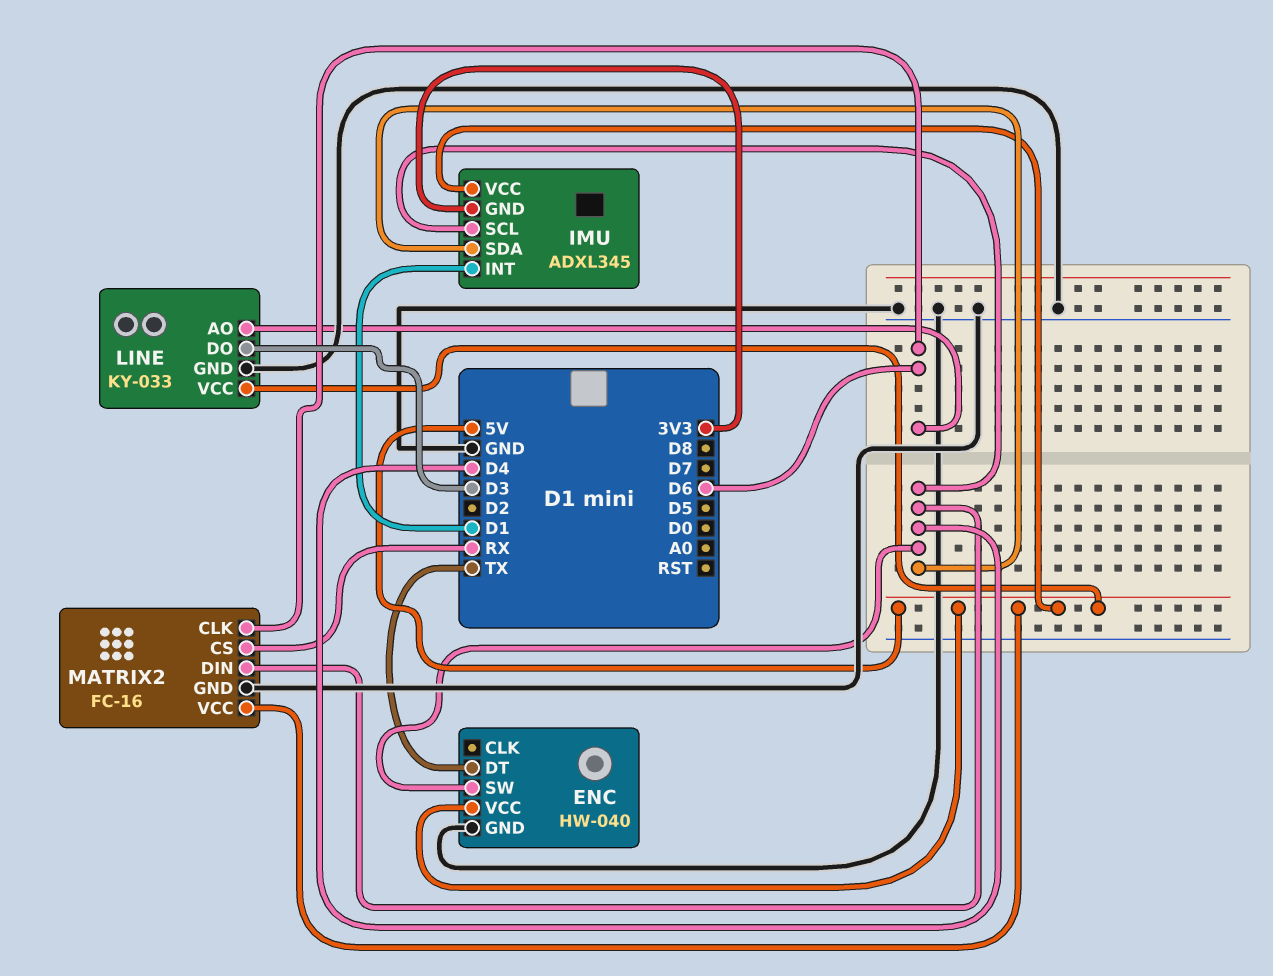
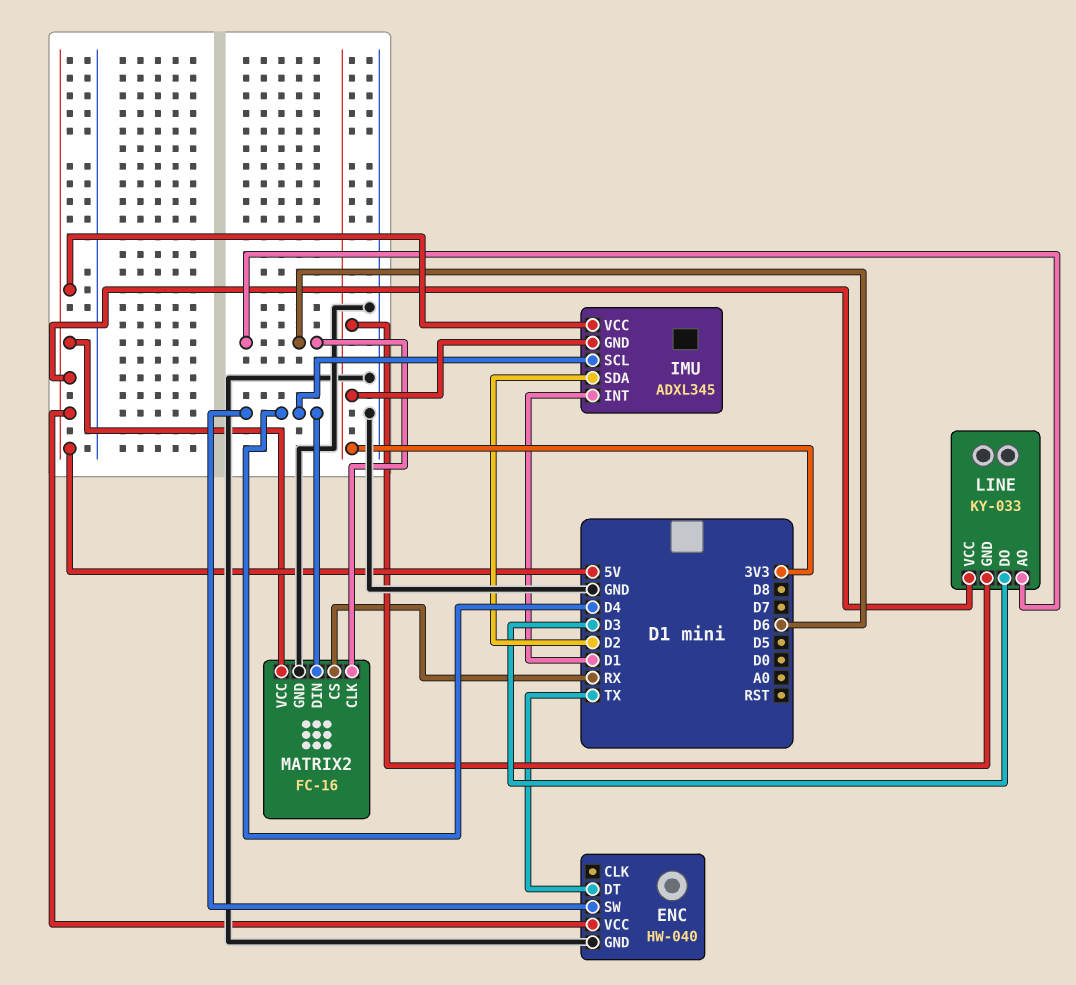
IMU pin SDA: D4 -> D2
LINE pin GND: GND -> 3V3

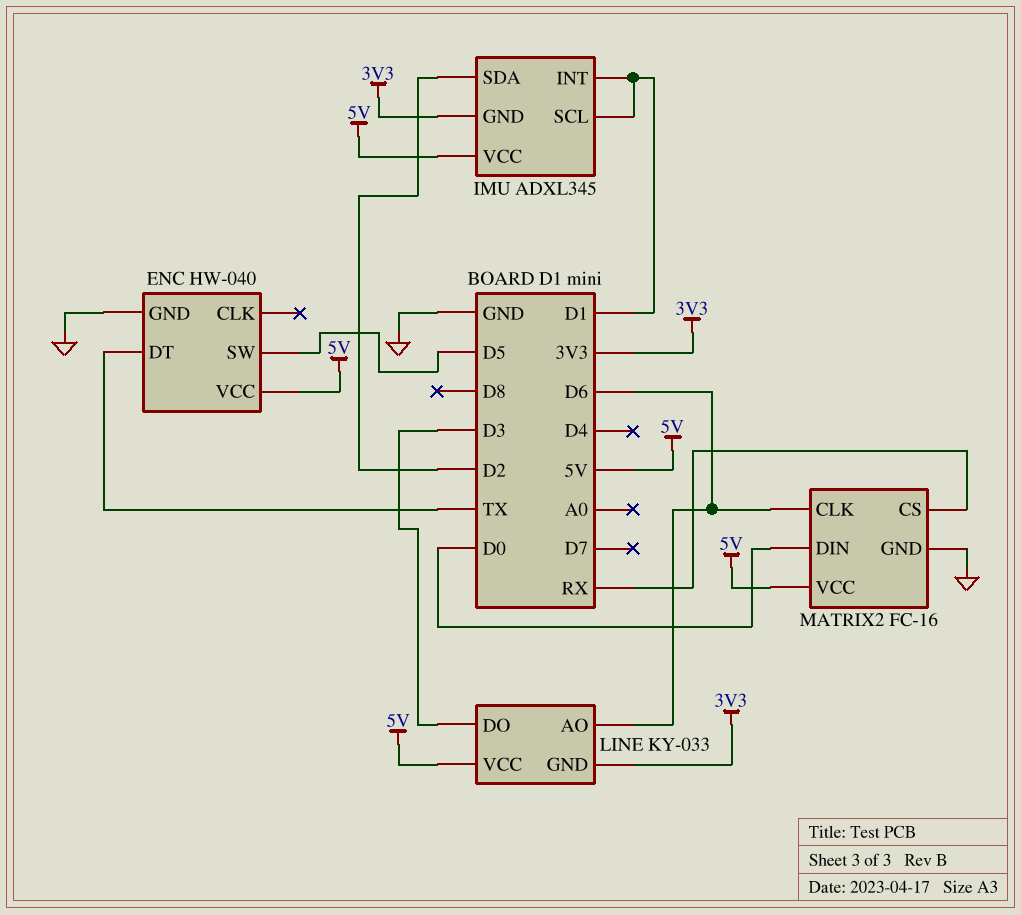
ENC pin SW: D4 -> D5
IMU pin SCL: D4 -> D1
MATRIX2 pin DIN: D4 -> D0

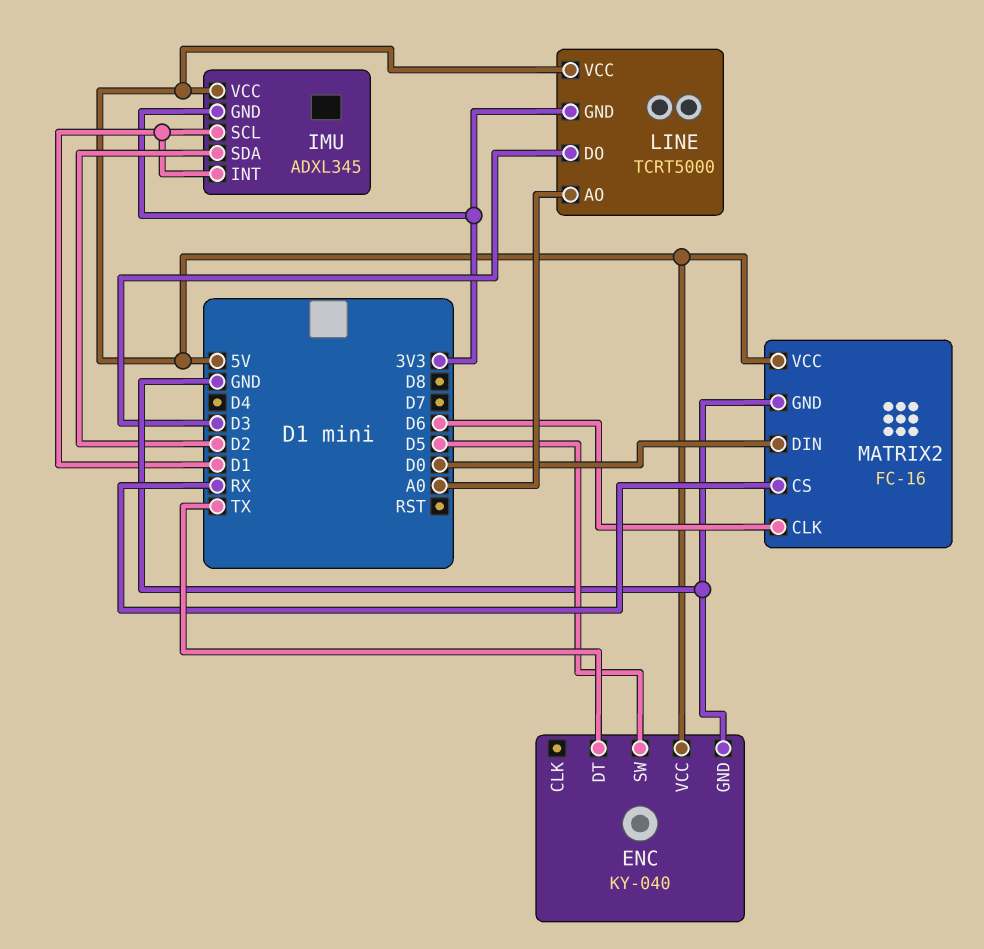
ENC: HW-040 -> KY-040
LINE: KY-033 -> TCRT5000
LINE pin AO: D6 -> A0

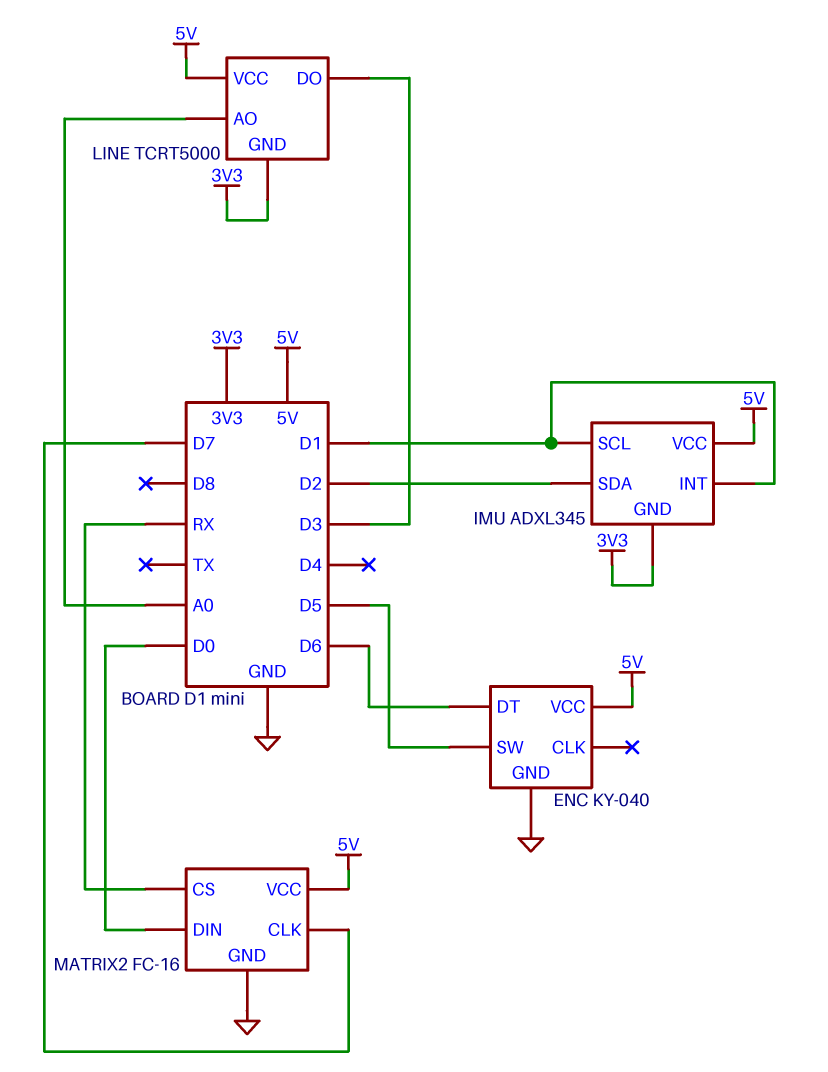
ENC pin DT: TX -> D6
MATRIX2 pin CLK: D6 -> D7

